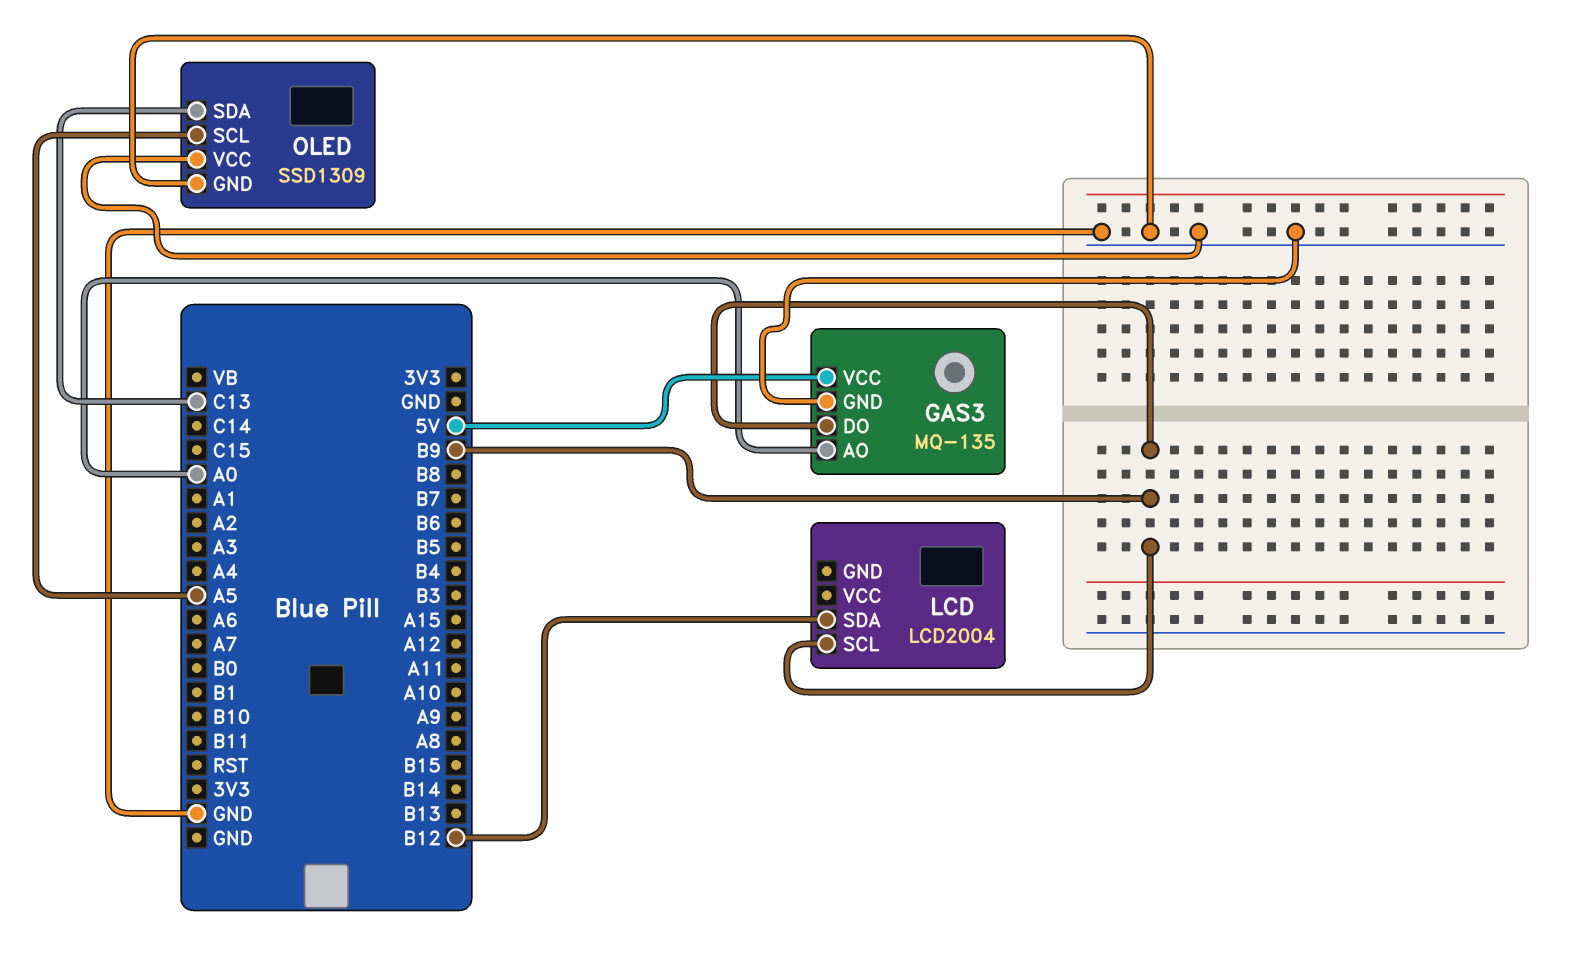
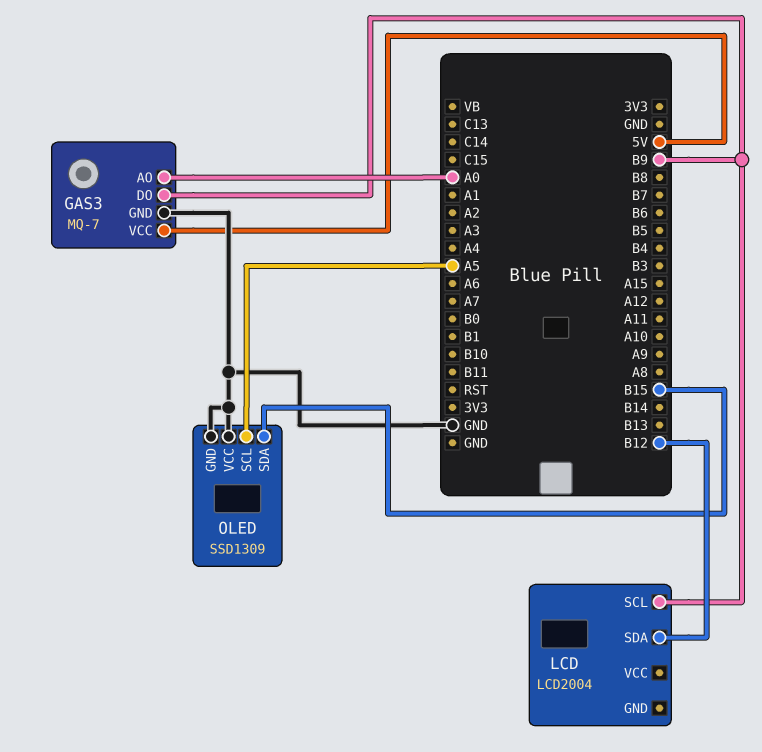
GAS3: MQ-135 -> MQ-7
OLED pin SDA: C13 -> B15

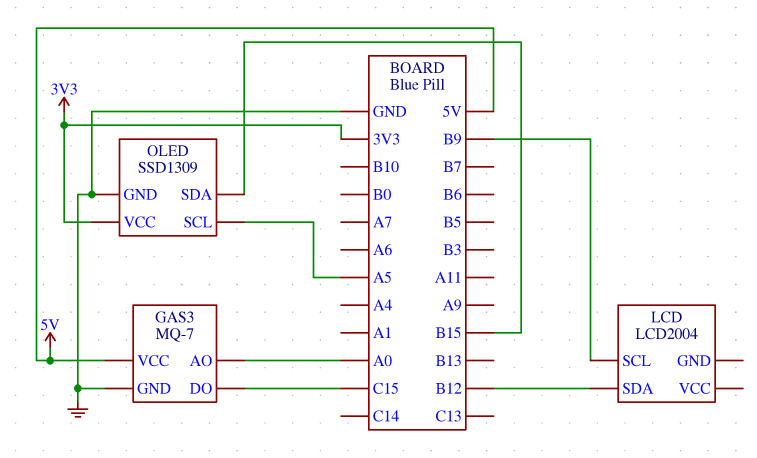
GAS3 pin DO: B9 -> C15
OLED pin VCC: GND -> 3V3

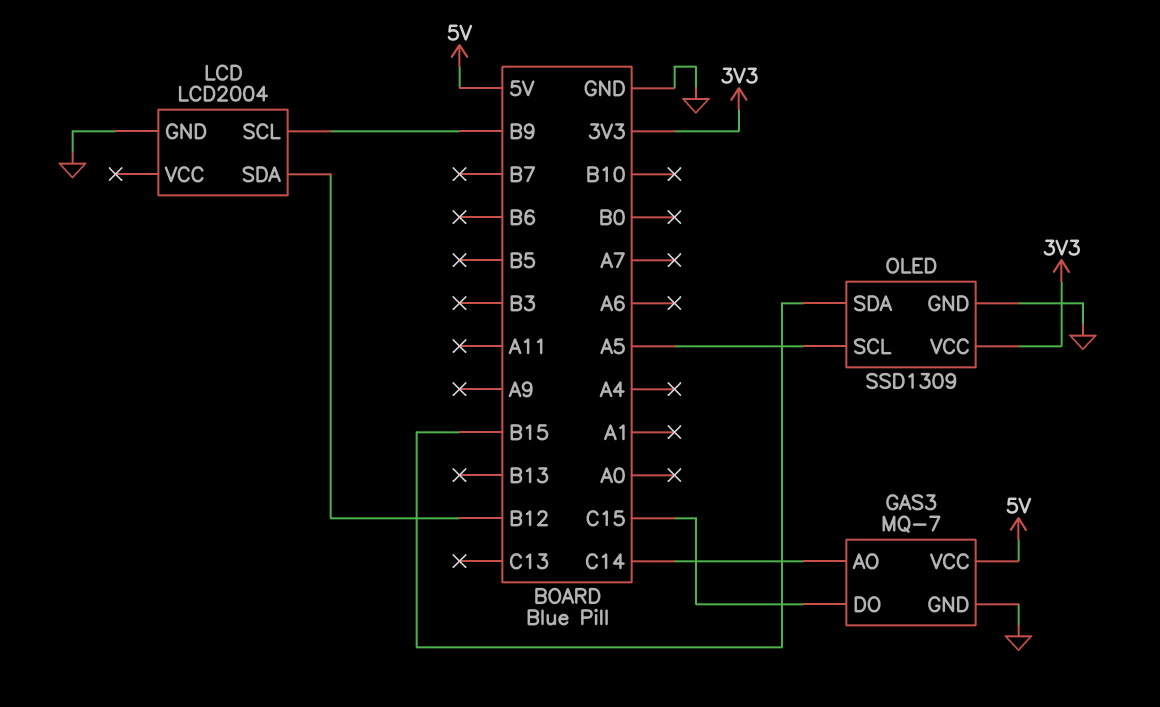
GAS3 pin AO: A0 -> C14
LCD pin GND: none -> GND

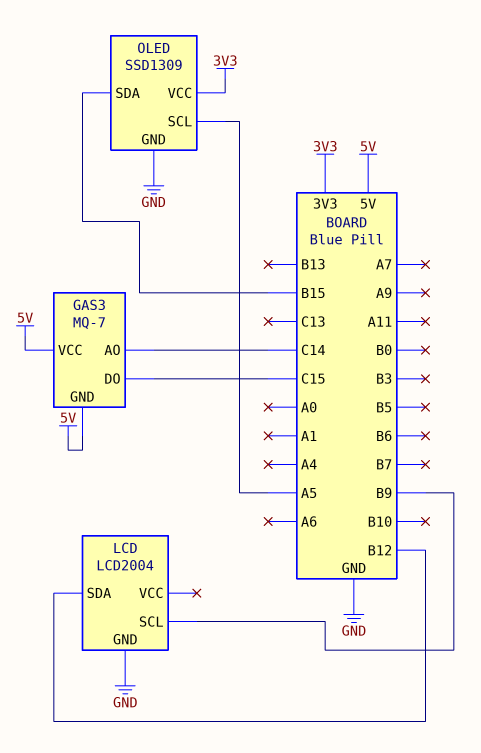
GAS3 pin GND: GND -> 5V

